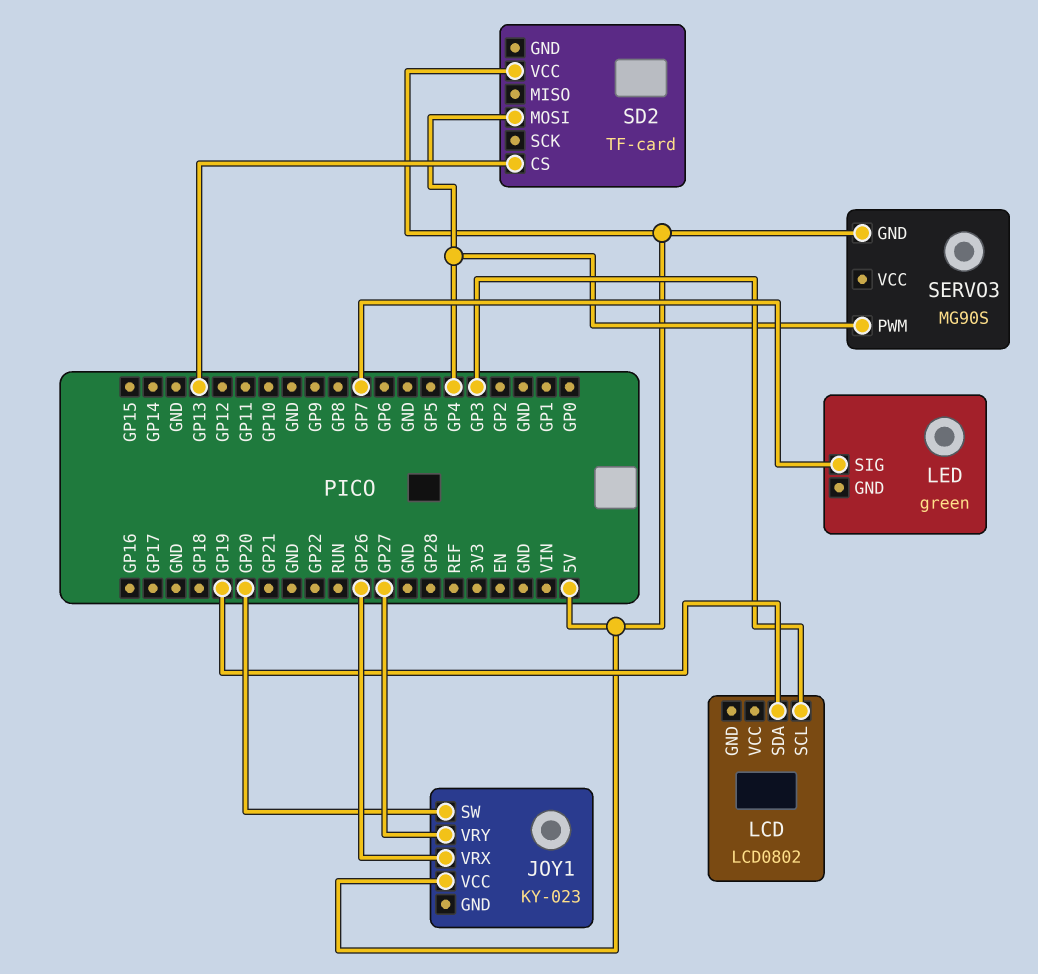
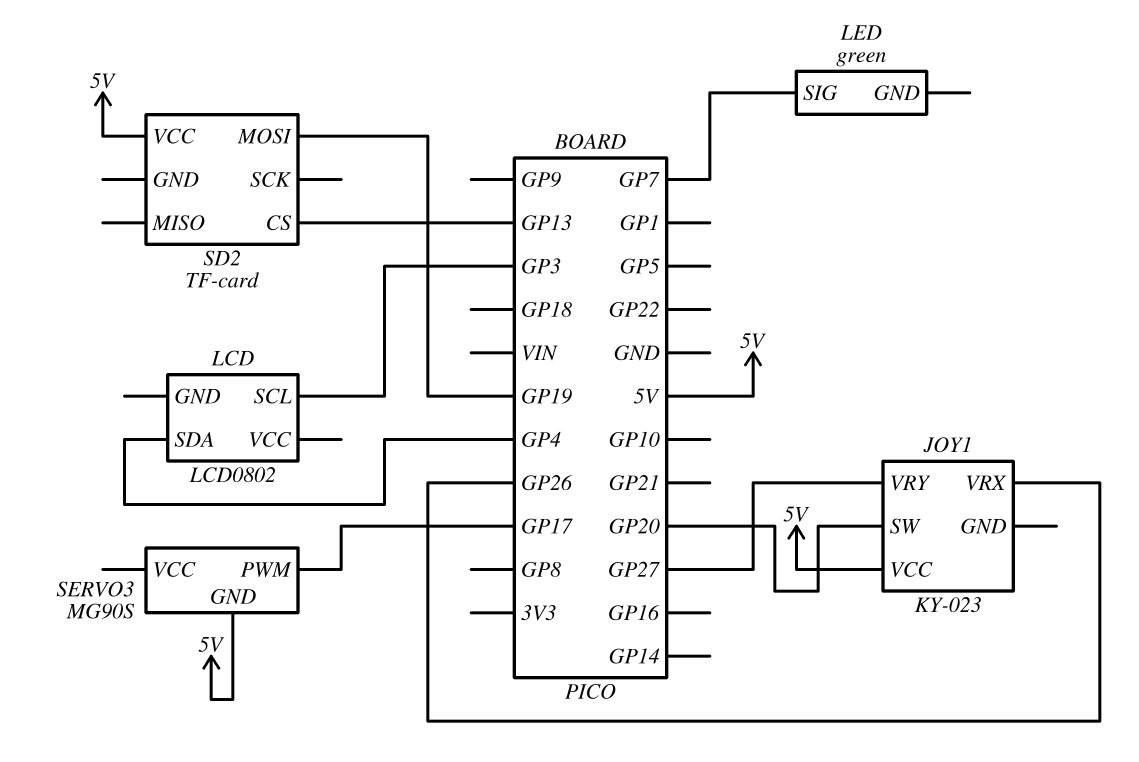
LCD pin SDA: GP19 -> GP4
SD2 pin MOSI: GP4 -> GP19
SERVO3 pin PWM: GP4 -> GP17

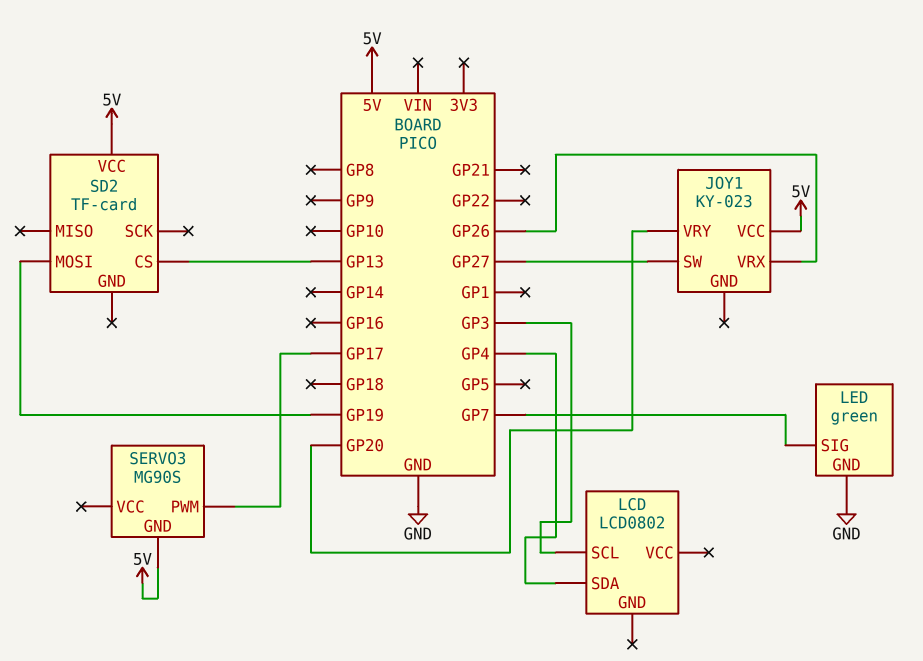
JOY1 pin SW: GP20 -> GP27
JOY1 pin VRY: GP27 -> GP20
LED pin GND: none -> GND

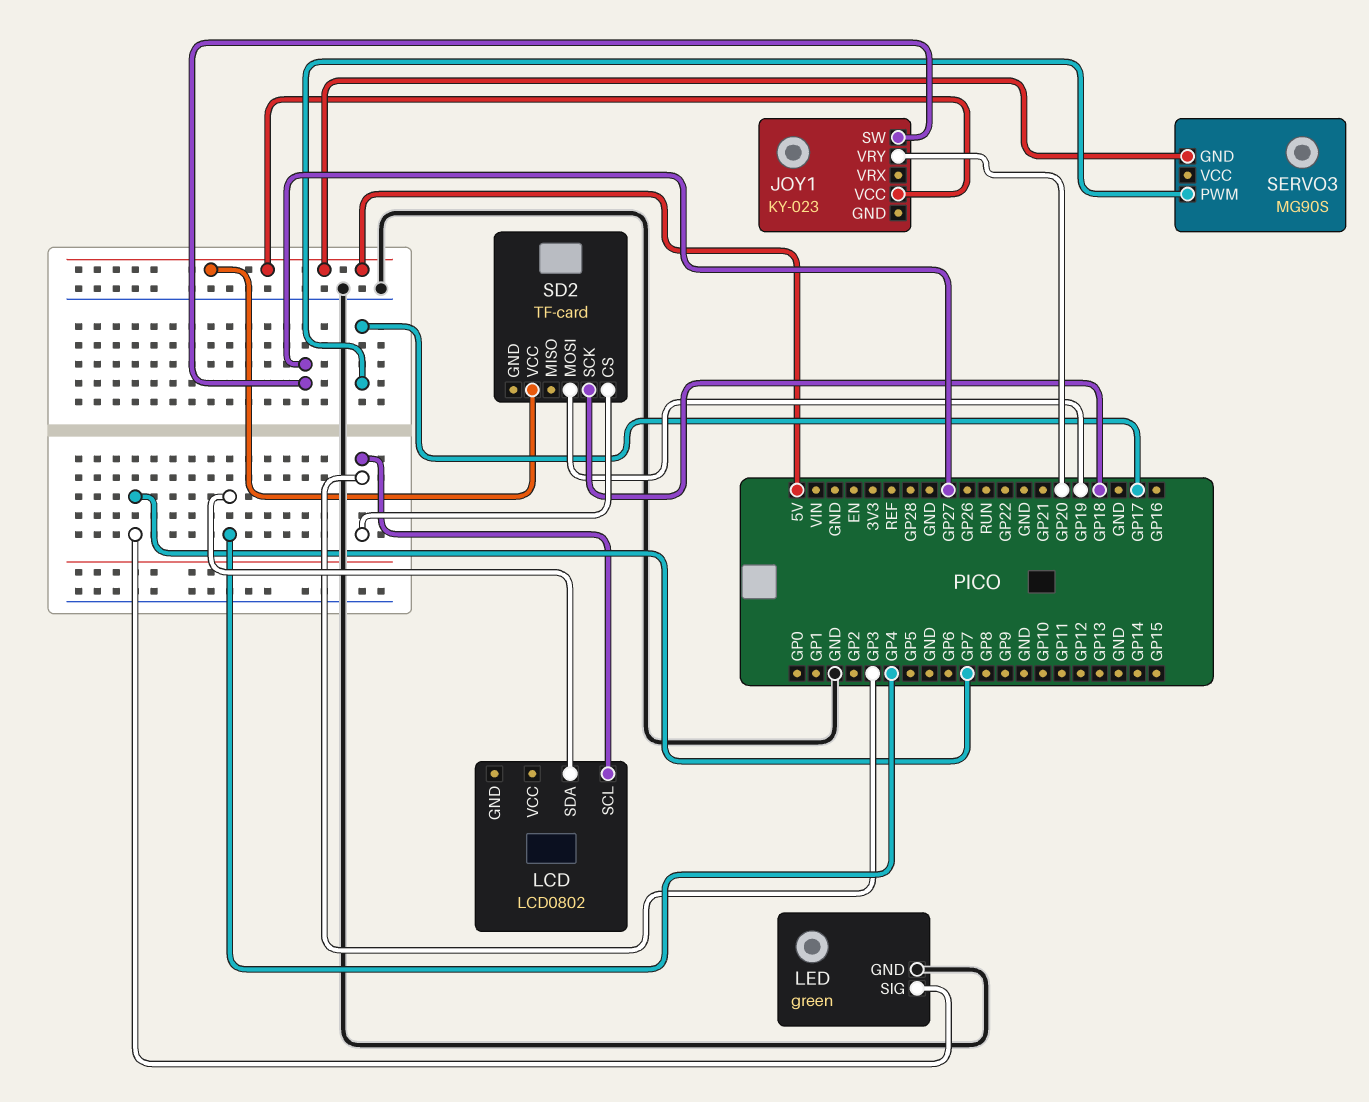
JOY1 pin VRX: GP26 -> none
SD2 pin CS: GP13 -> GP3
SD2 pin SCK: none -> GP18

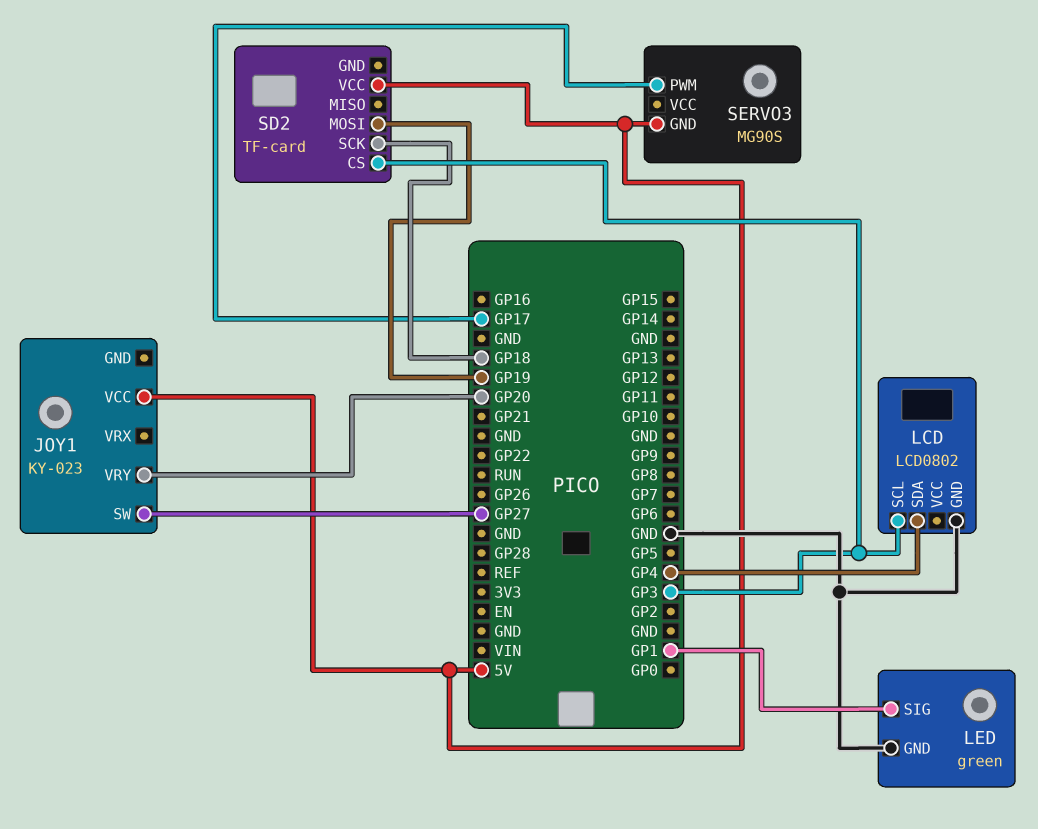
LCD pin GND: none -> GND
LED pin SIG: GP7 -> GP1

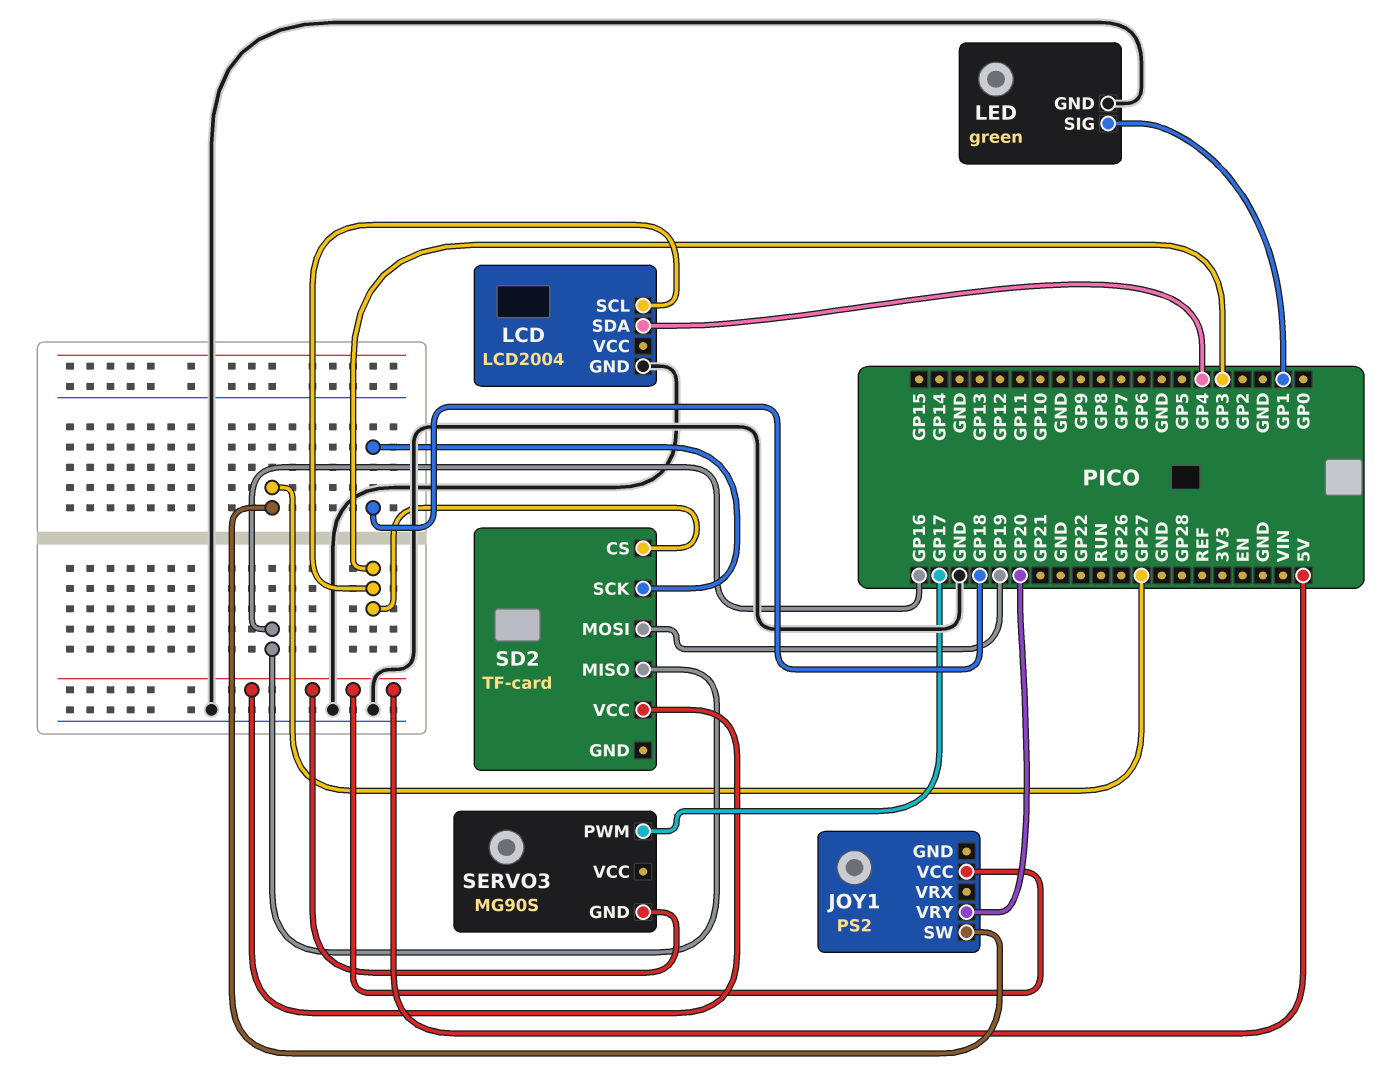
JOY1: KY-023 -> PS2
LCD: LCD0802 -> LCD2004
SD2 pin MISO: none -> GP16

